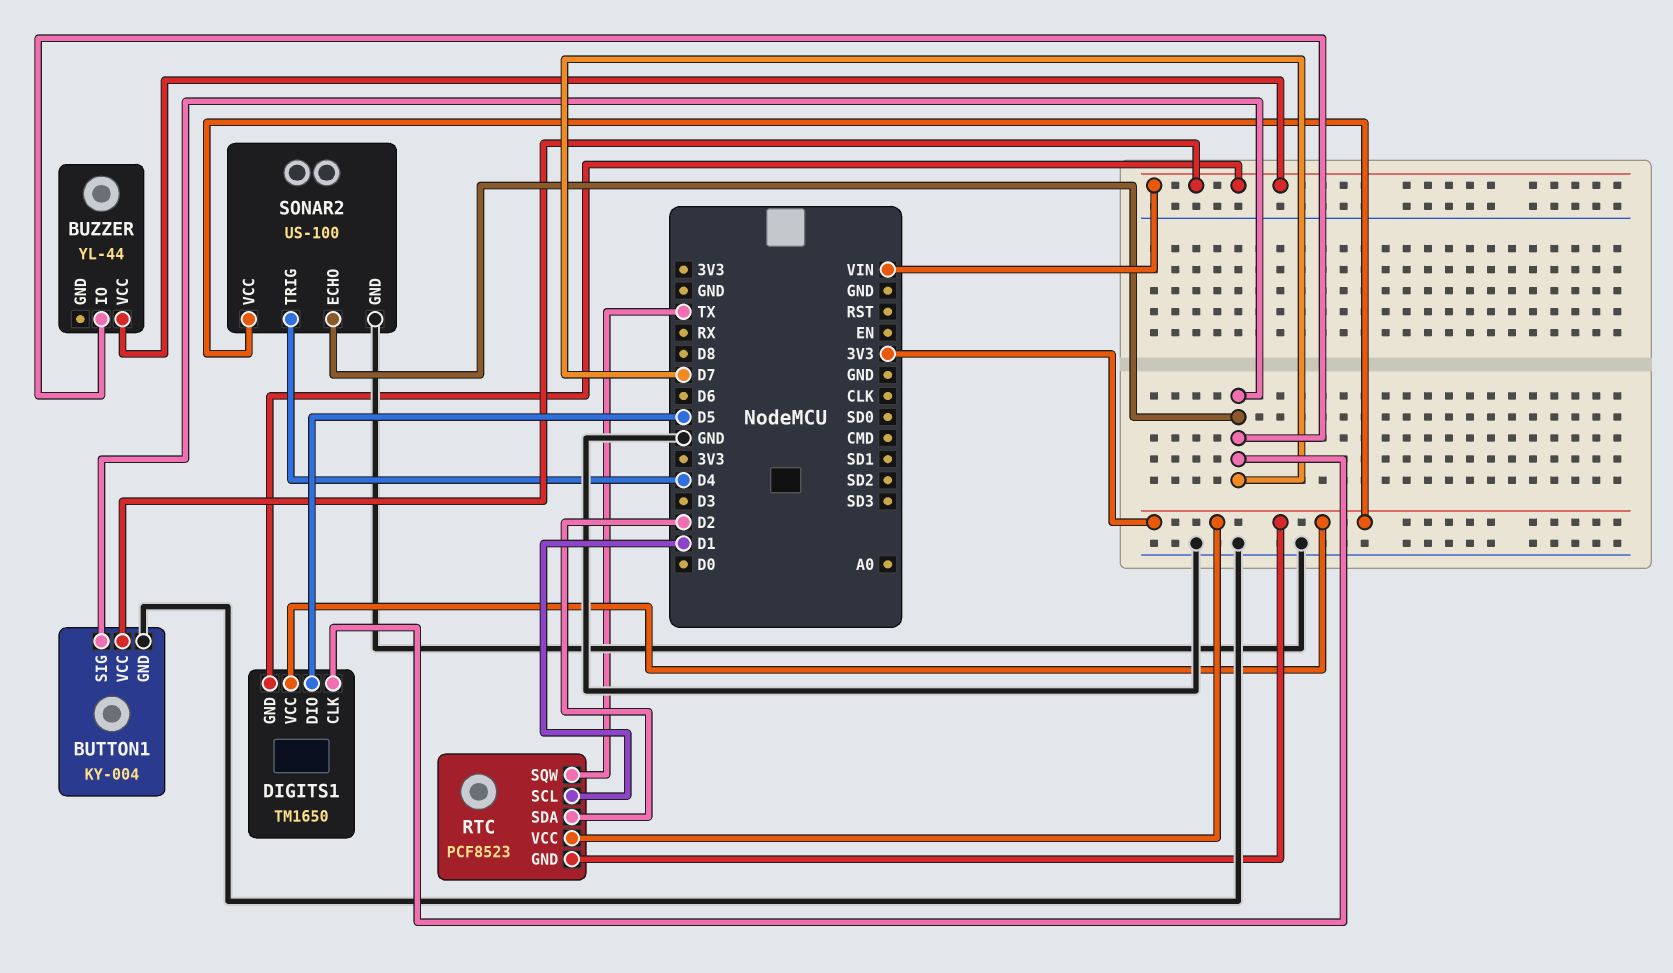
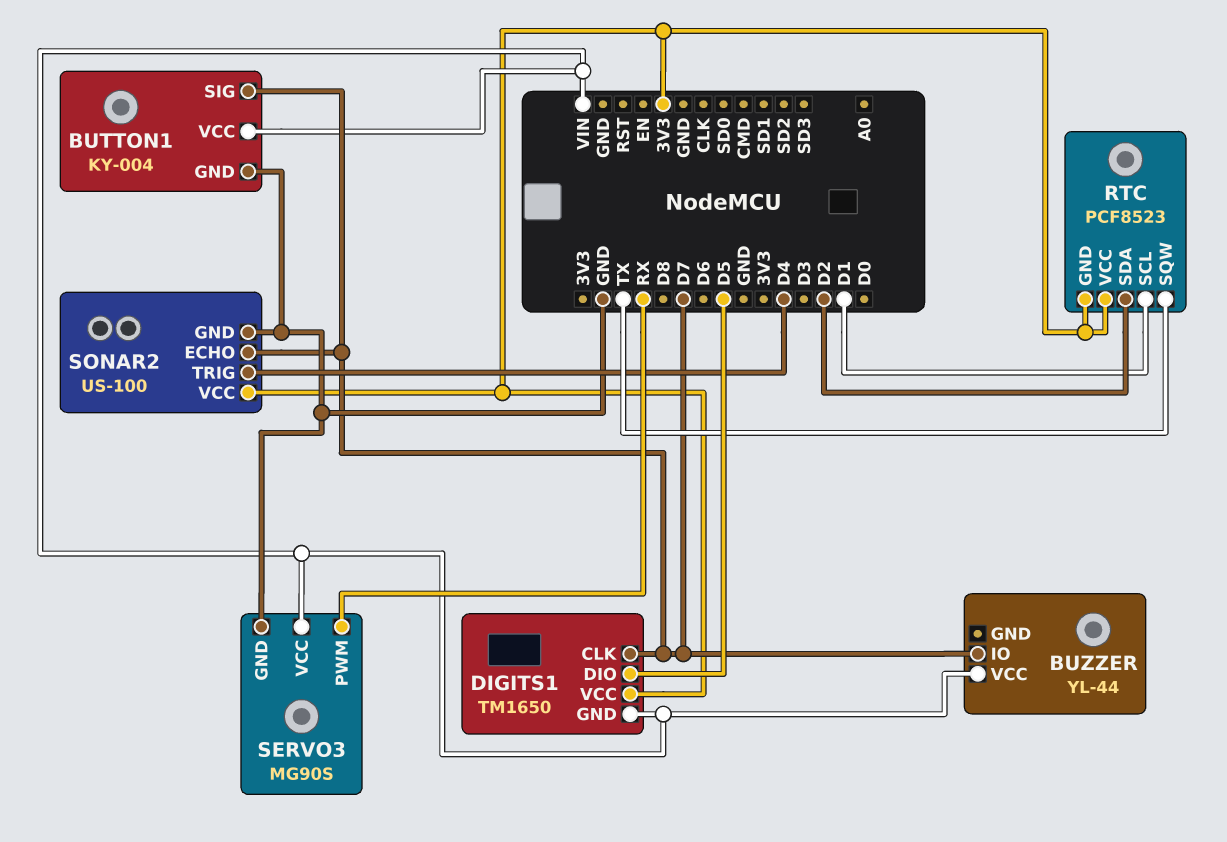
SERVO3: none -> MG90S
SERVO3 pin GND: none -> GND
SERVO3 pin PWM: none -> RX
SERVO3 pin VCC: none -> VIN

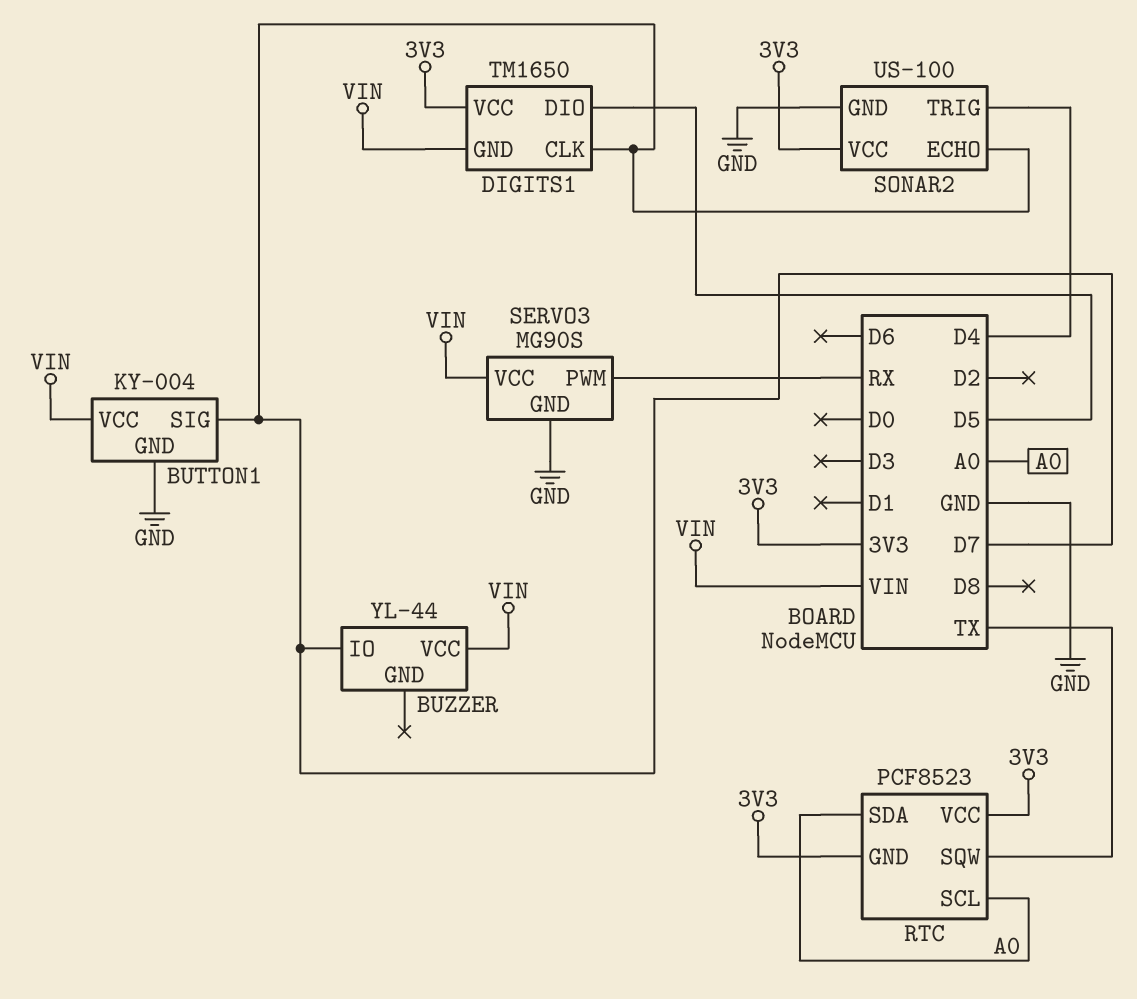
RTC pin SCL: D1 -> A0
RTC pin SDA: D2 -> A0

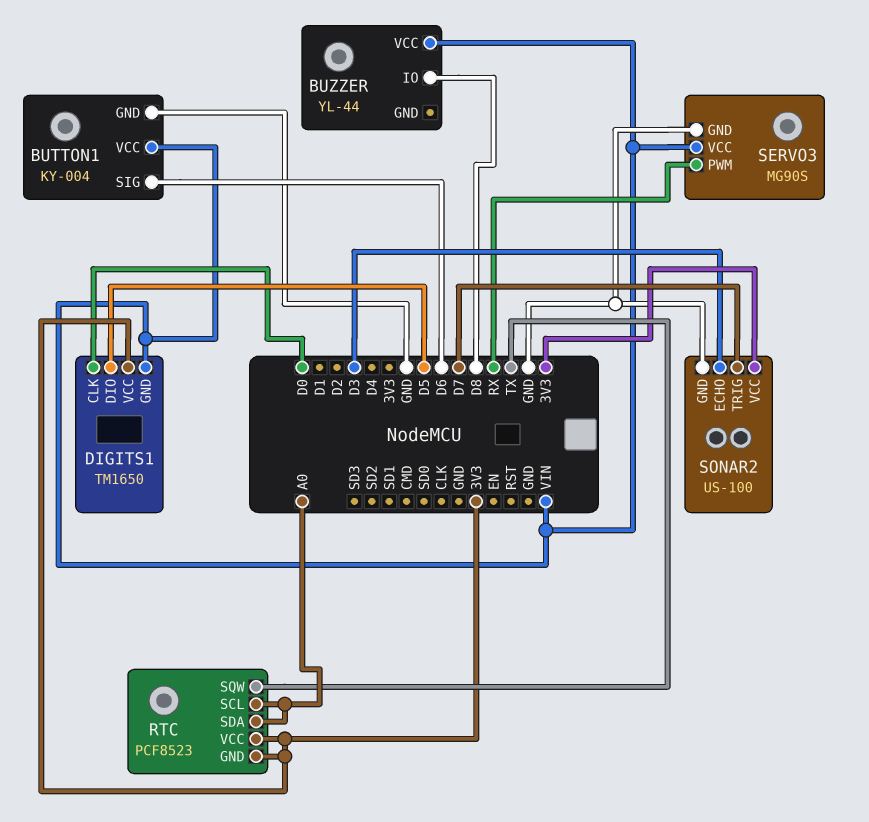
BUTTON1 pin SIG: D7 -> D6
BUZZER pin IO: D7 -> D8
DIGITS1 pin CLK: D7 -> D0
SONAR2 pin ECHO: D7 -> D3
SONAR2 pin TRIG: D4 -> D7

